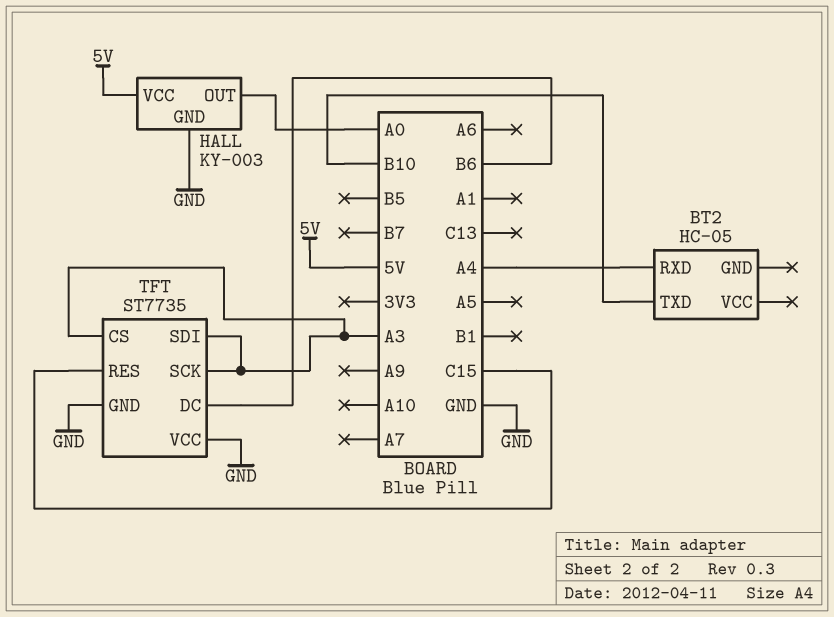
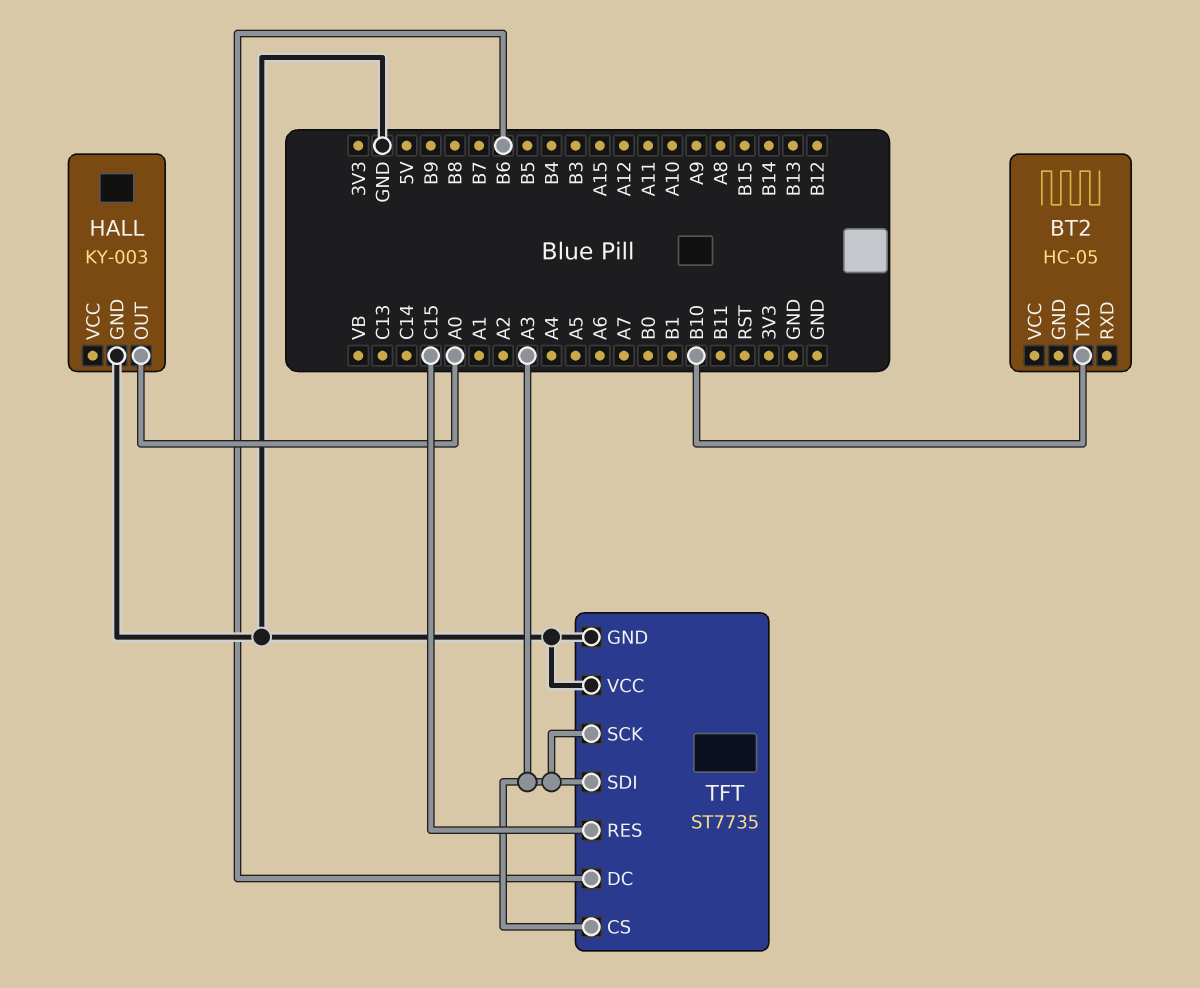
BT2 pin RXD: A4 -> none
HALL pin VCC: 5V -> none

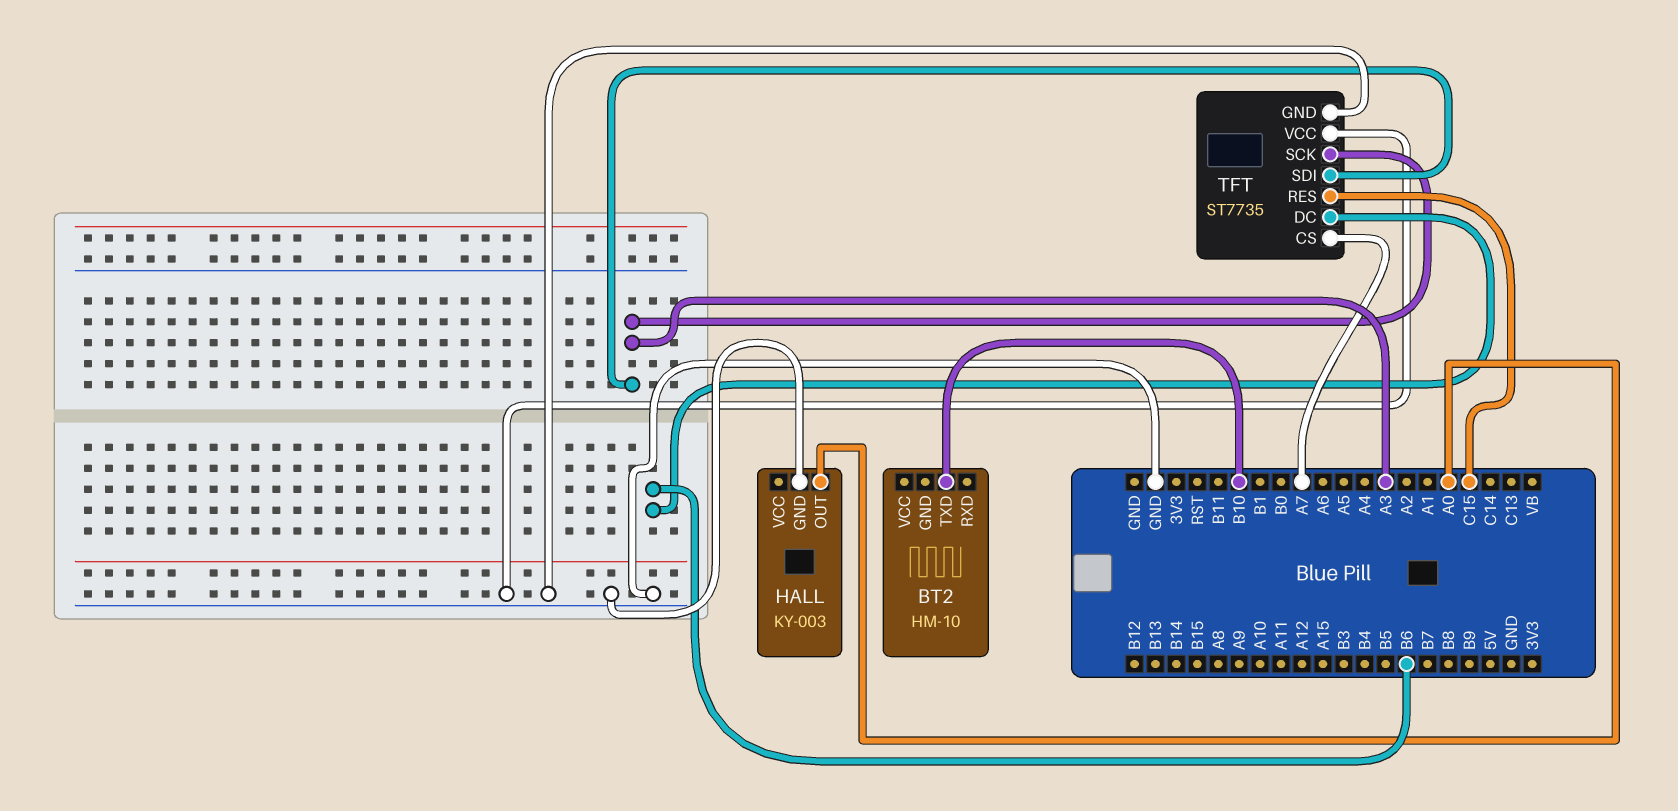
BT2: HC-05 -> HM-10
TFT pin CS: A3 -> A7

